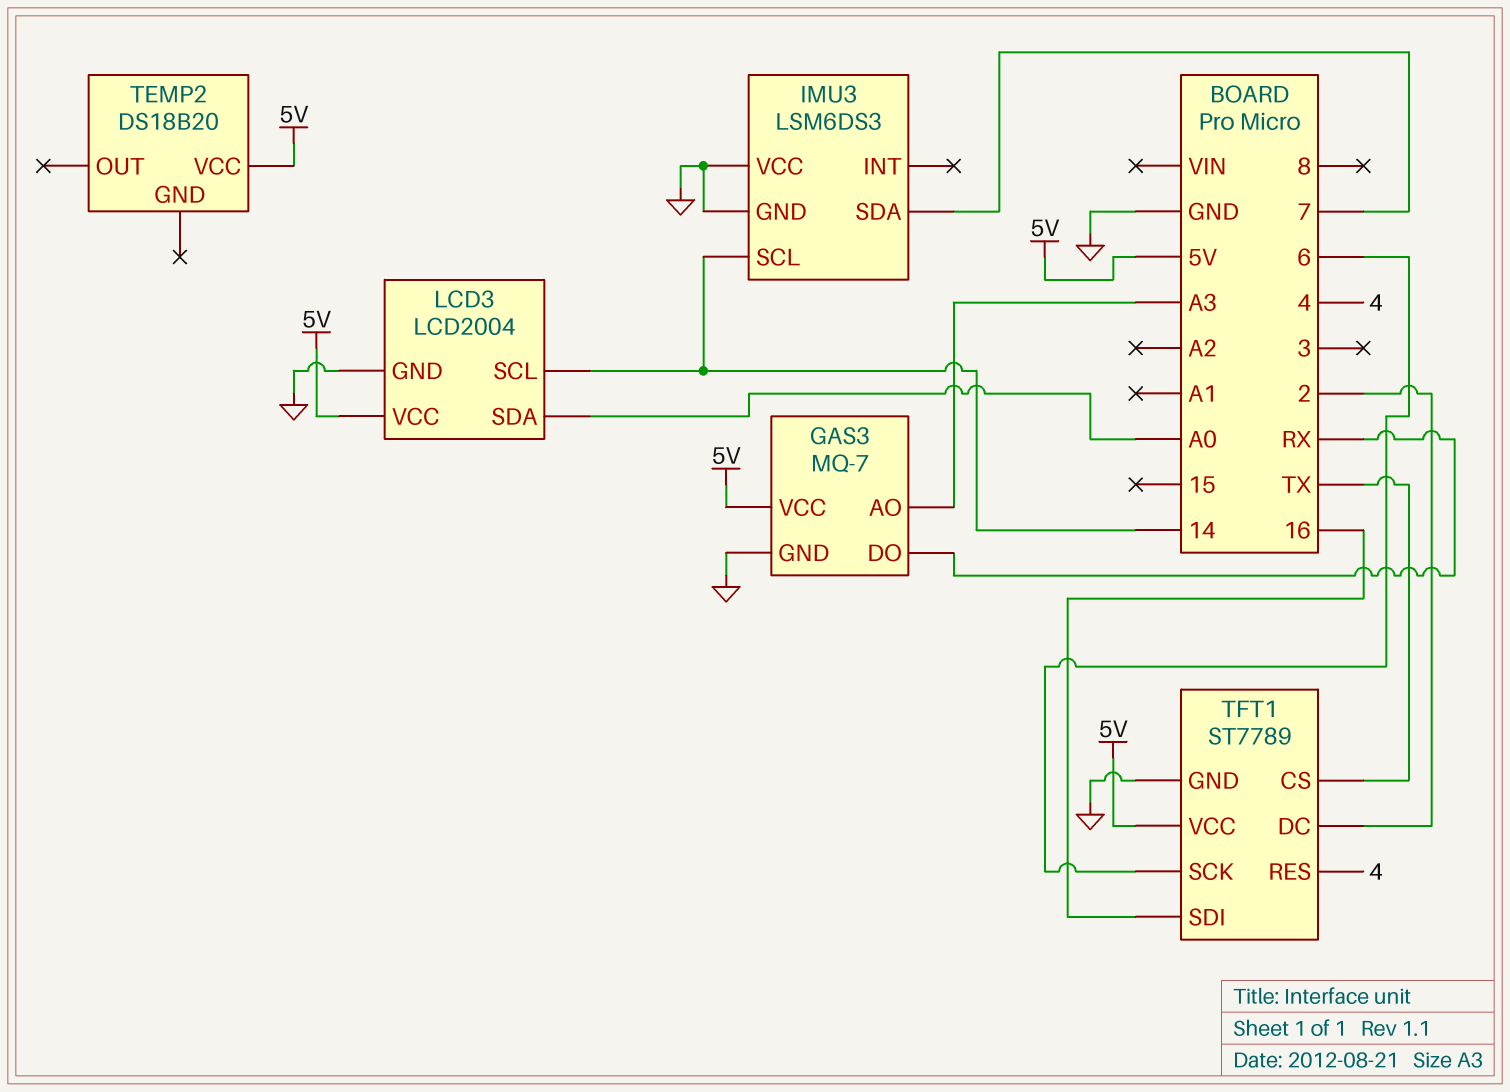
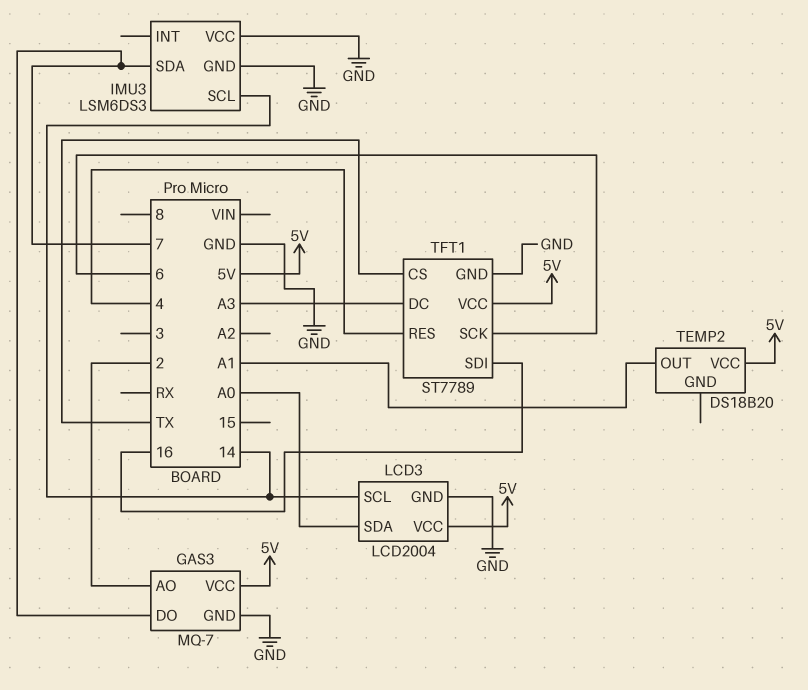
GAS3 pin AO: A3 -> 2
GAS3 pin DO: RX -> 7
TEMP2 pin OUT: none -> A1
TFT1 pin DC: 2 -> A3

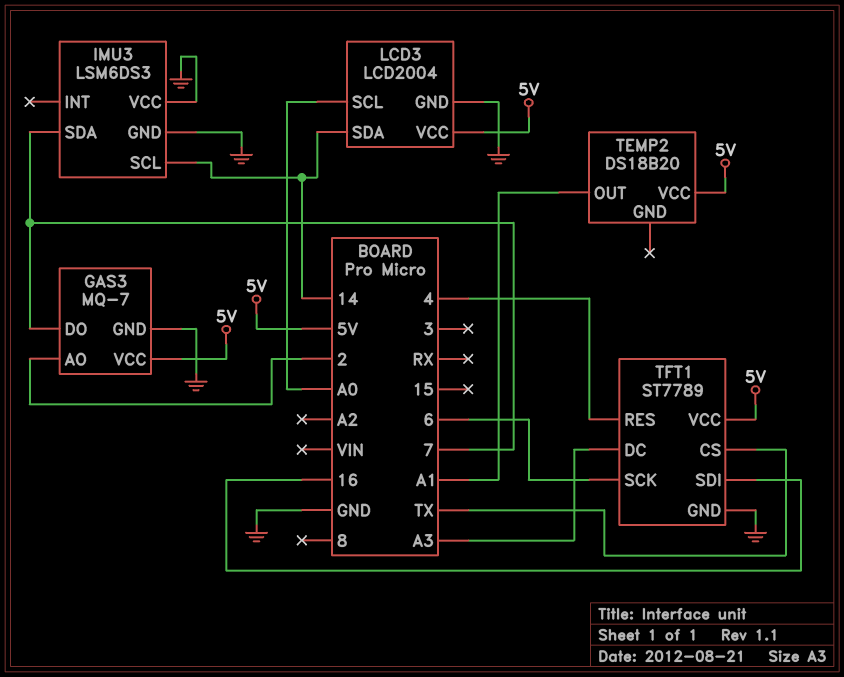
LCD3 pin SCL: 14 -> A0
LCD3 pin SDA: A0 -> 14

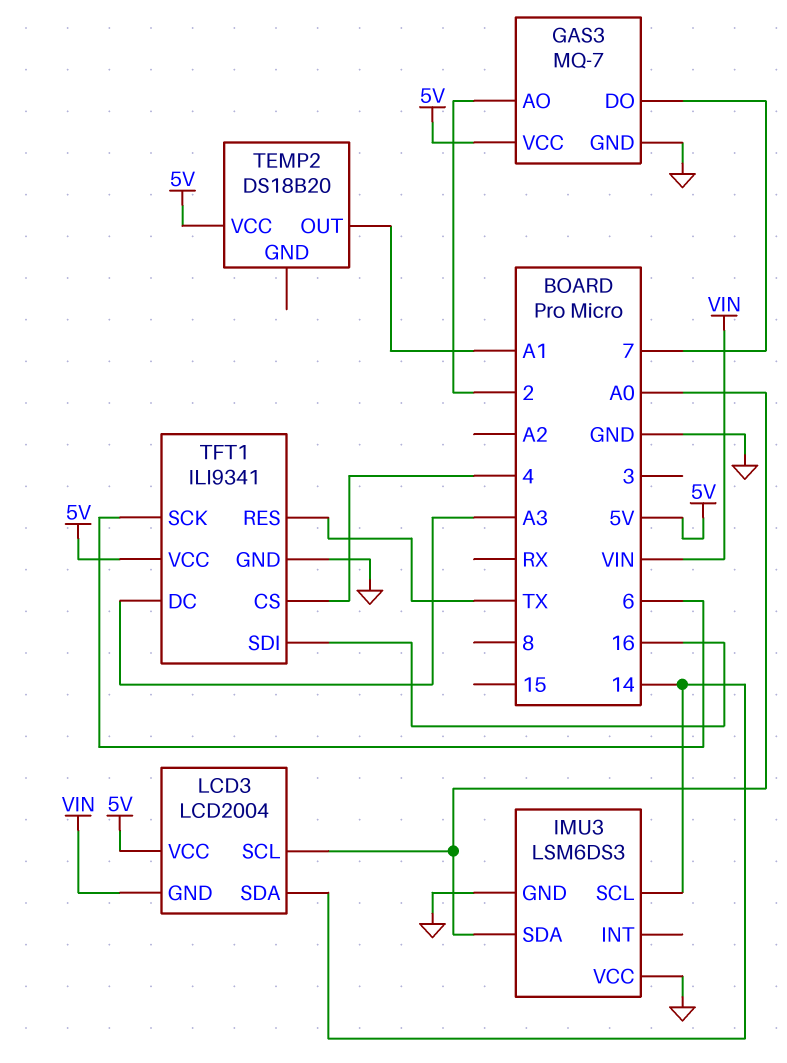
IMU3 pin SDA: 7 -> A0
LCD3 pin GND: GND -> VIN
TFT1: ST7789 -> ILI9341
TFT1 pin CS: TX -> 4
TFT1 pin RES: 4 -> TX

